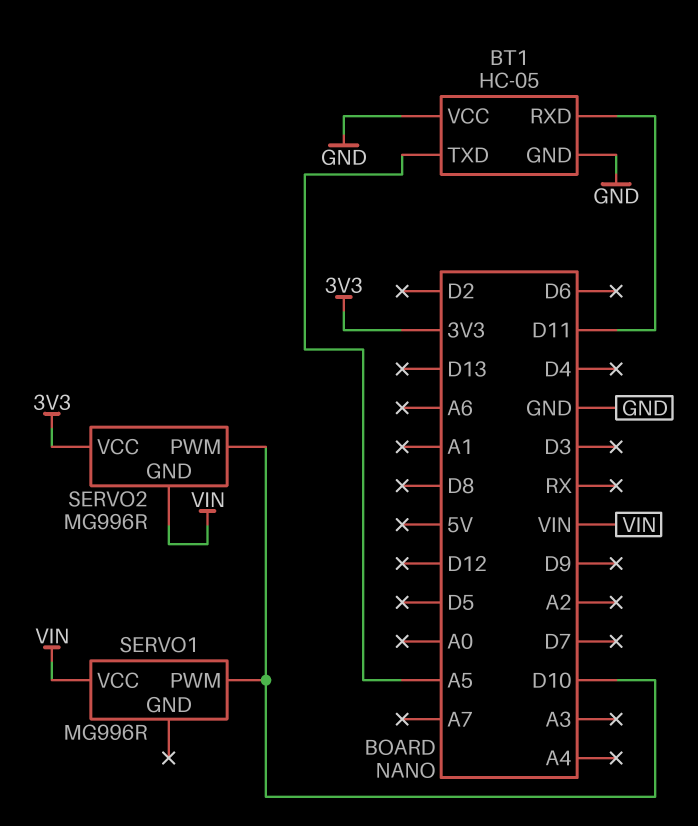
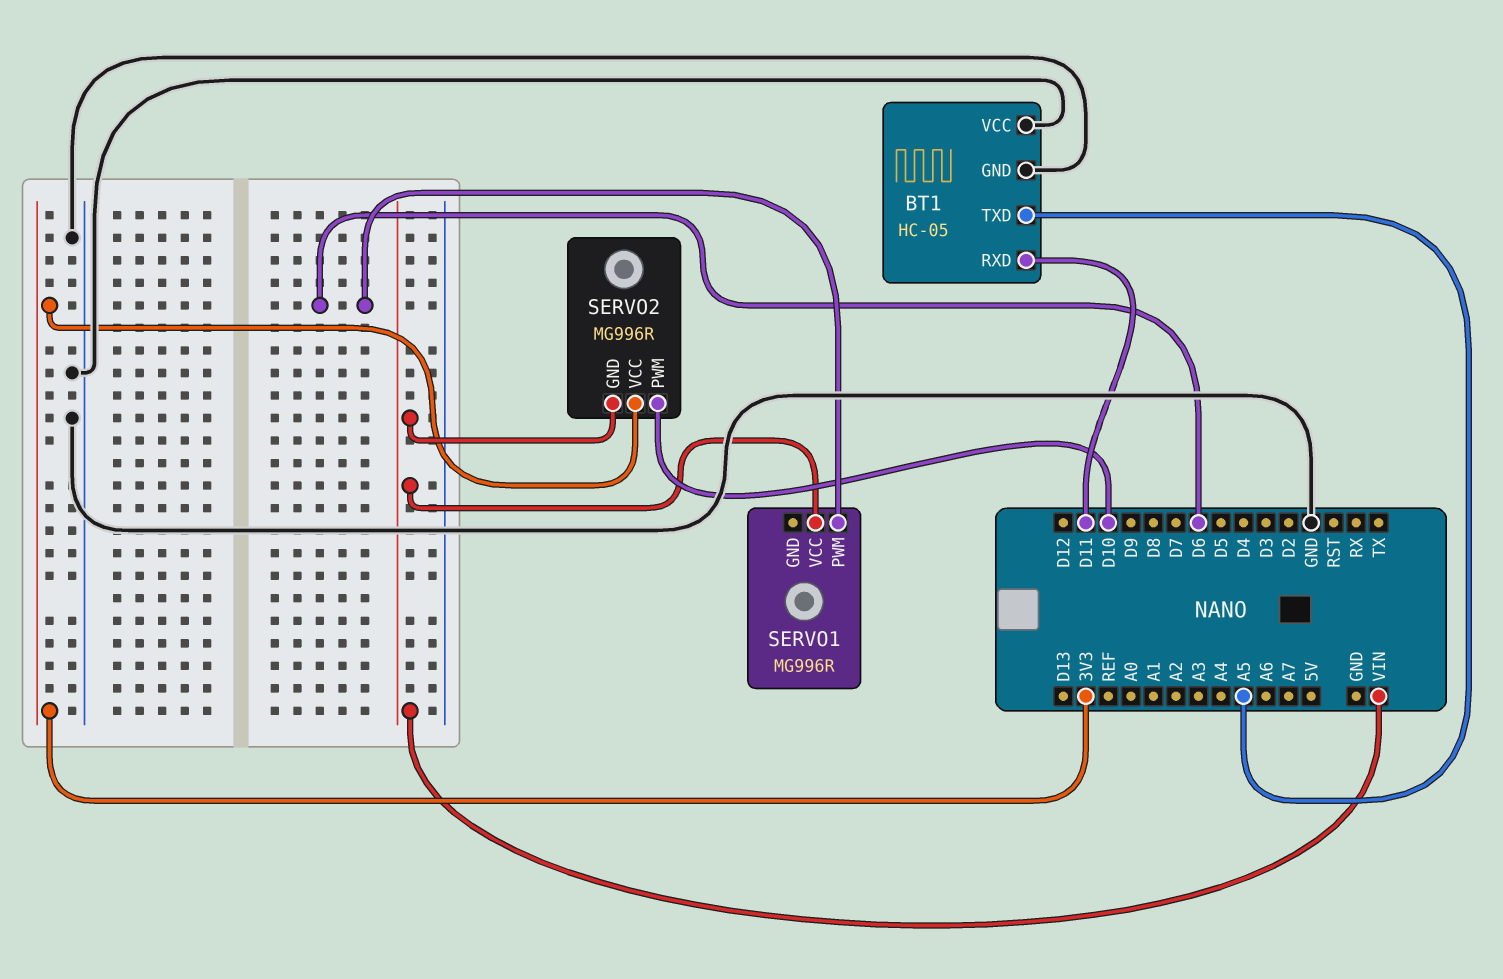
SERVO1 pin PWM: D10 -> D6

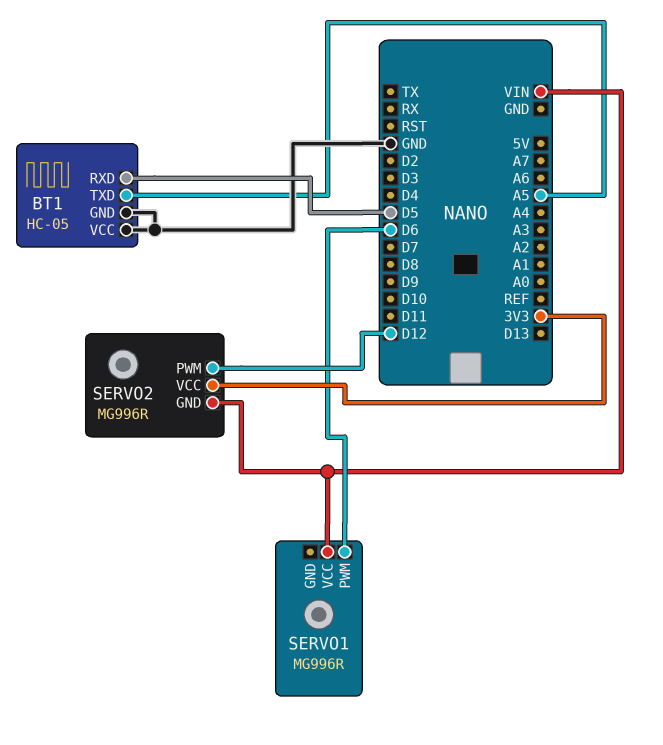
BT1 pin RXD: D11 -> D5
SERVO2 pin PWM: D10 -> D12

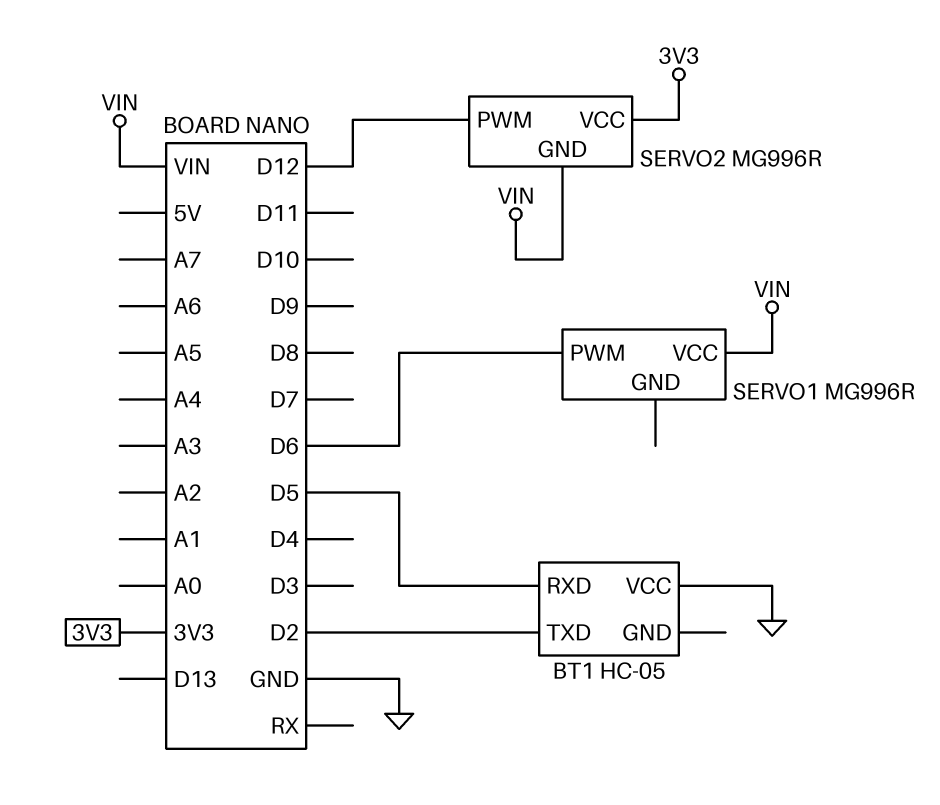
BT1 pin GND: GND -> none
BT1 pin TXD: A5 -> D2

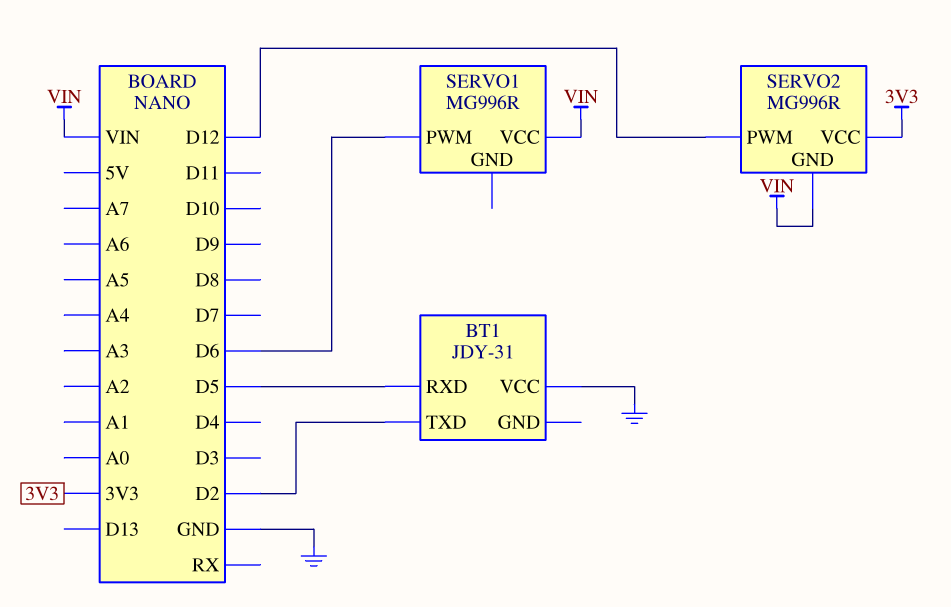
BT1: HC-05 -> JDY-31

